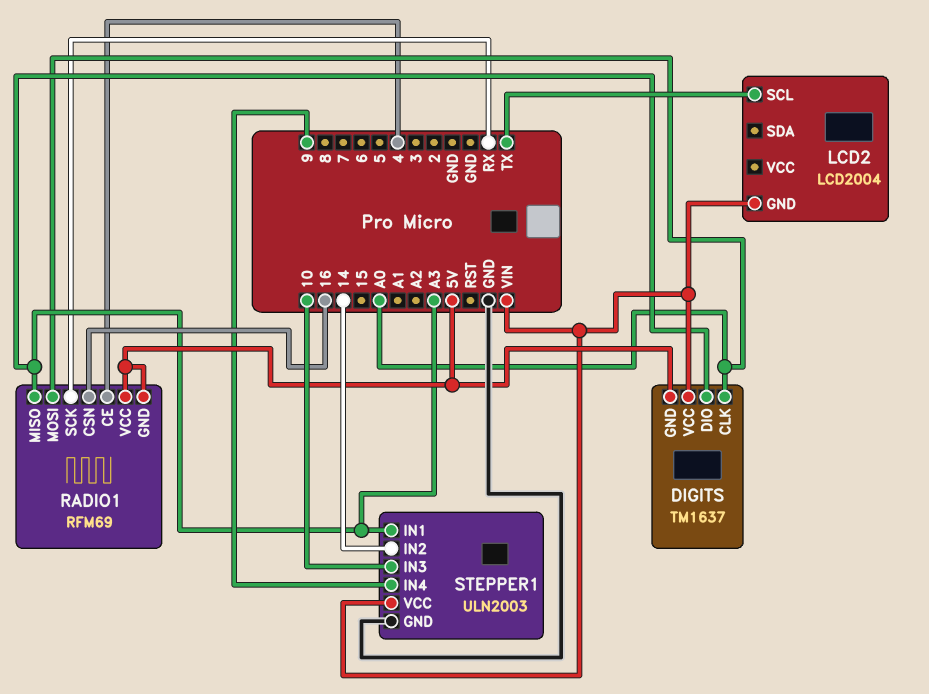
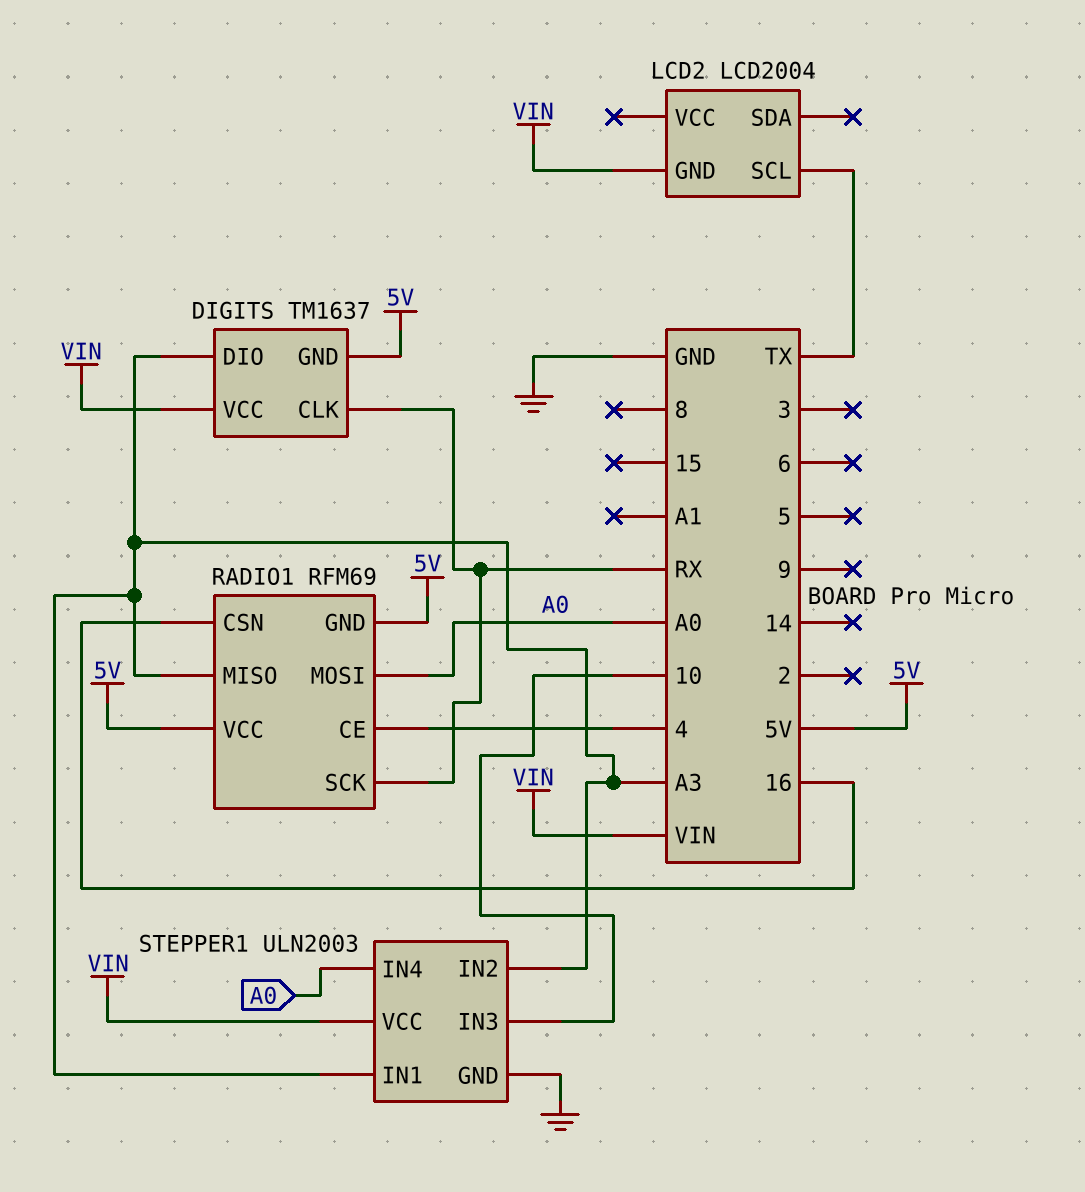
DIGITS pin CLK: A0 -> RX
STEPPER1 pin IN2: 14 -> A3
STEPPER1 pin IN4: 9 -> A0

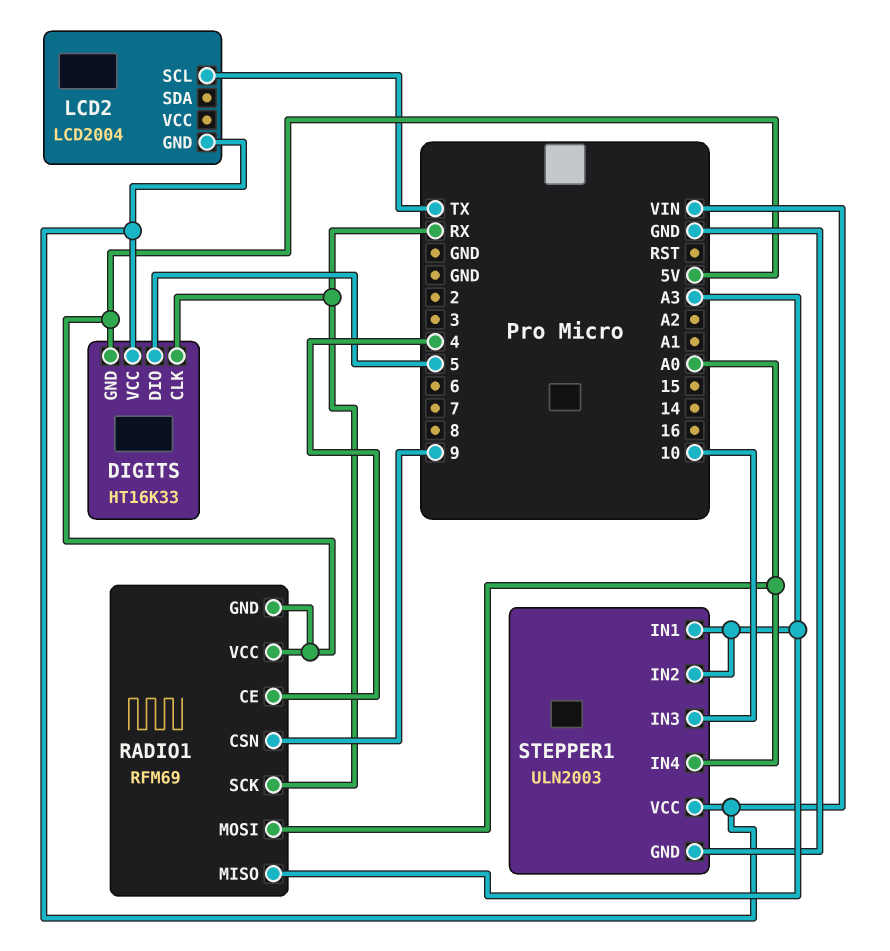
DIGITS: TM1637 -> HT16K33
DIGITS pin DIO: A3 -> 5
RADIO1 pin CSN: 16 -> 9

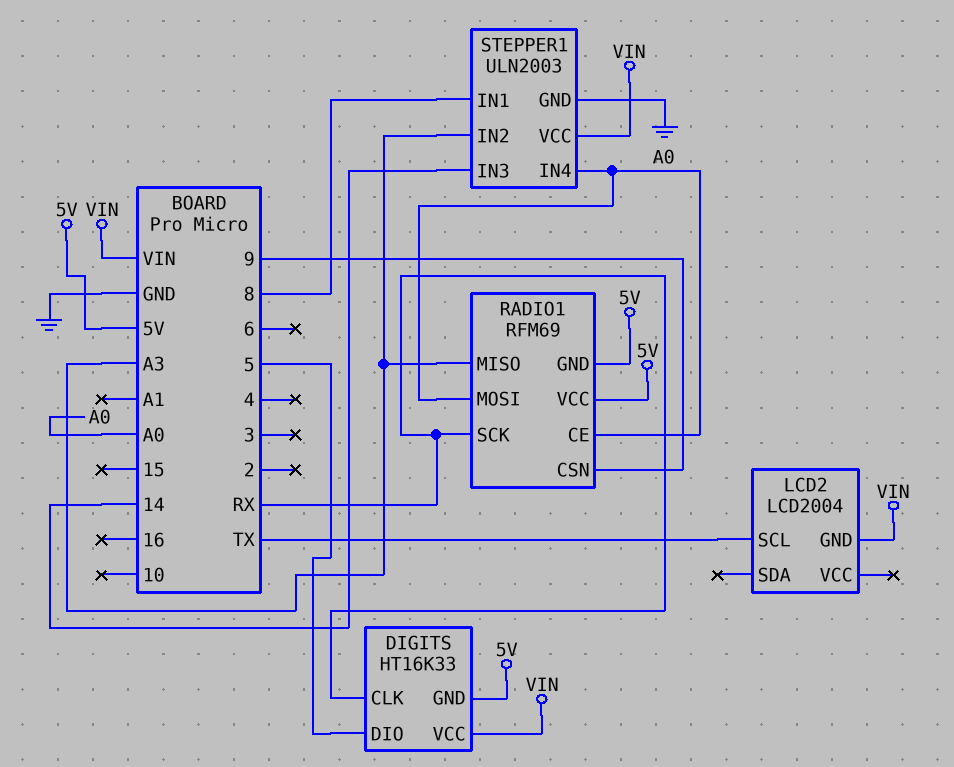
RADIO1 pin CE: 4 -> A0
STEPPER1 pin IN1: A3 -> 8
STEPPER1 pin IN3: 10 -> 14

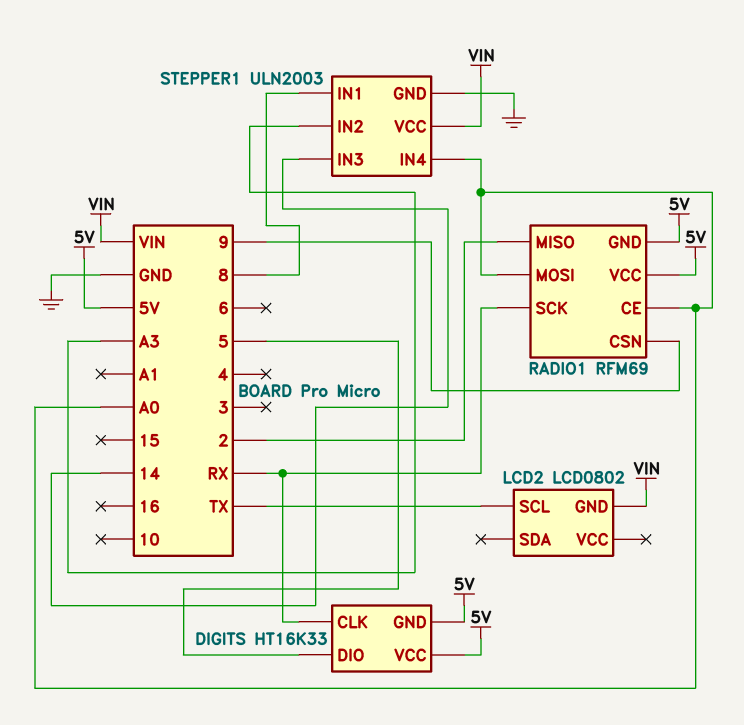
DIGITS pin VCC: VIN -> 5V
LCD2: LCD2004 -> LCD0802
RADIO1 pin MISO: A3 -> 2

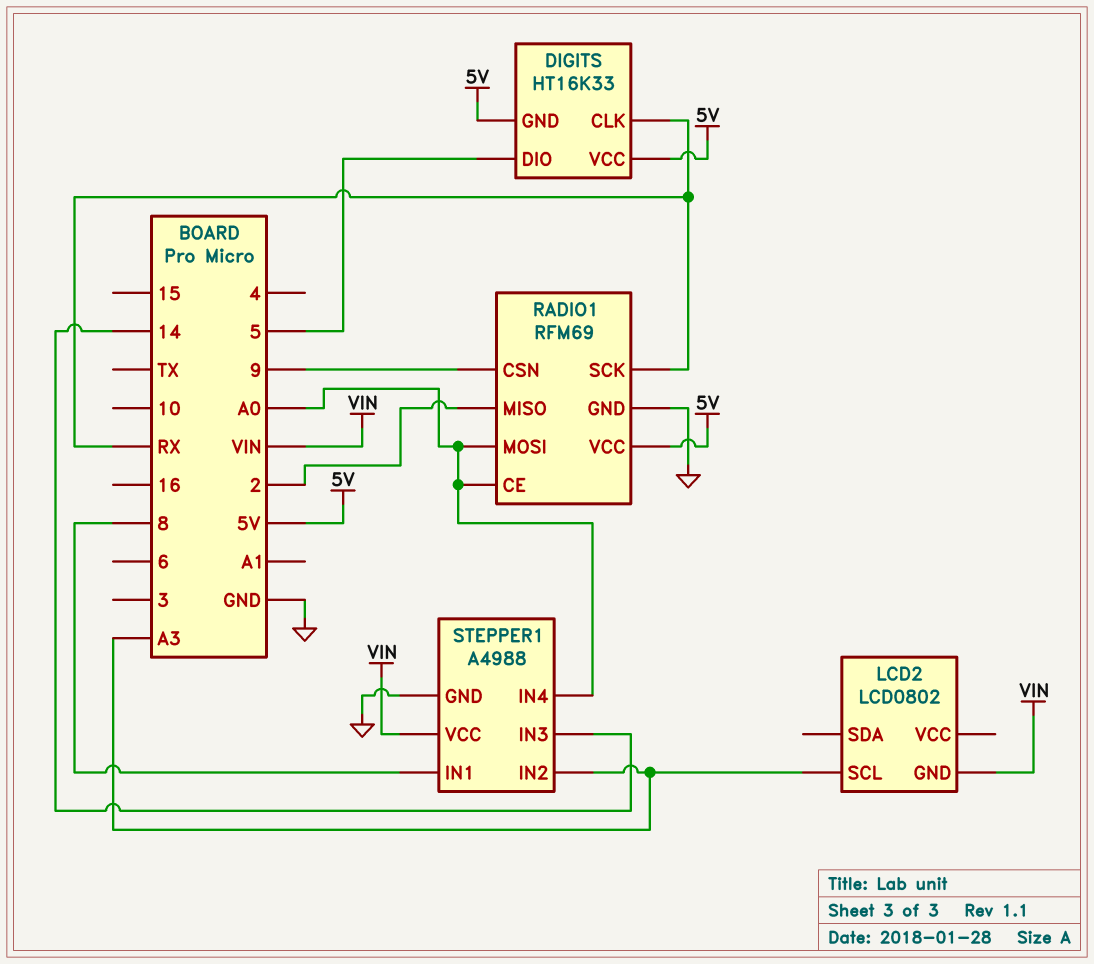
LCD2 pin SCL: TX -> A3
RADIO1 pin GND: 5V -> GND
STEPPER1: ULN2003 -> A4988

